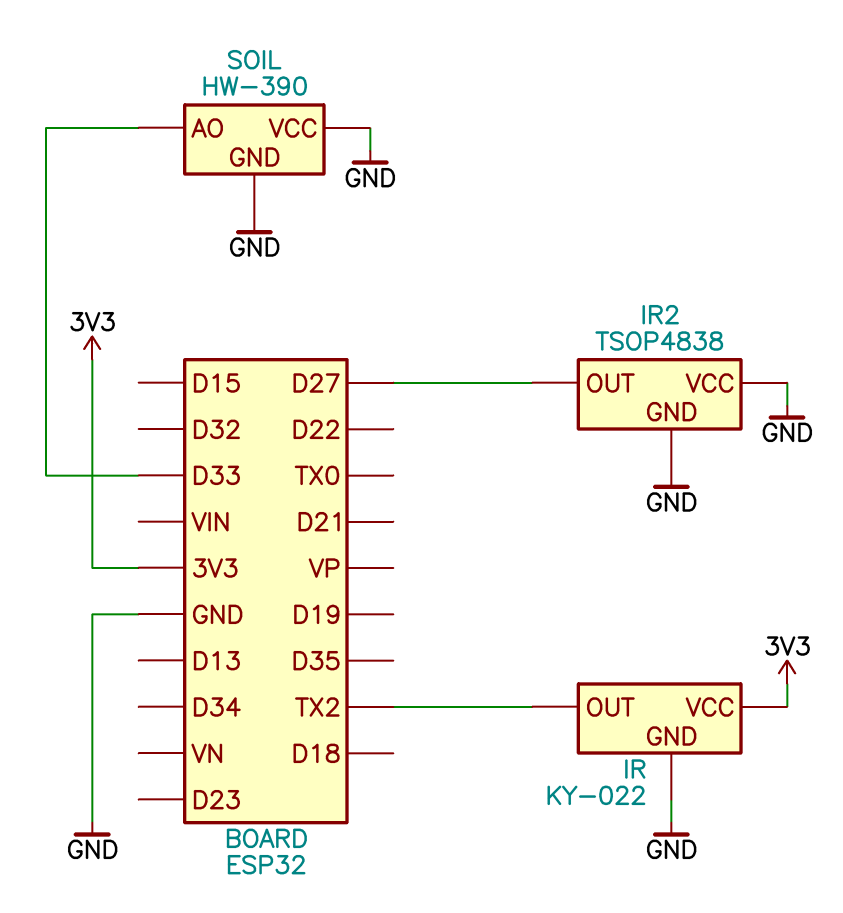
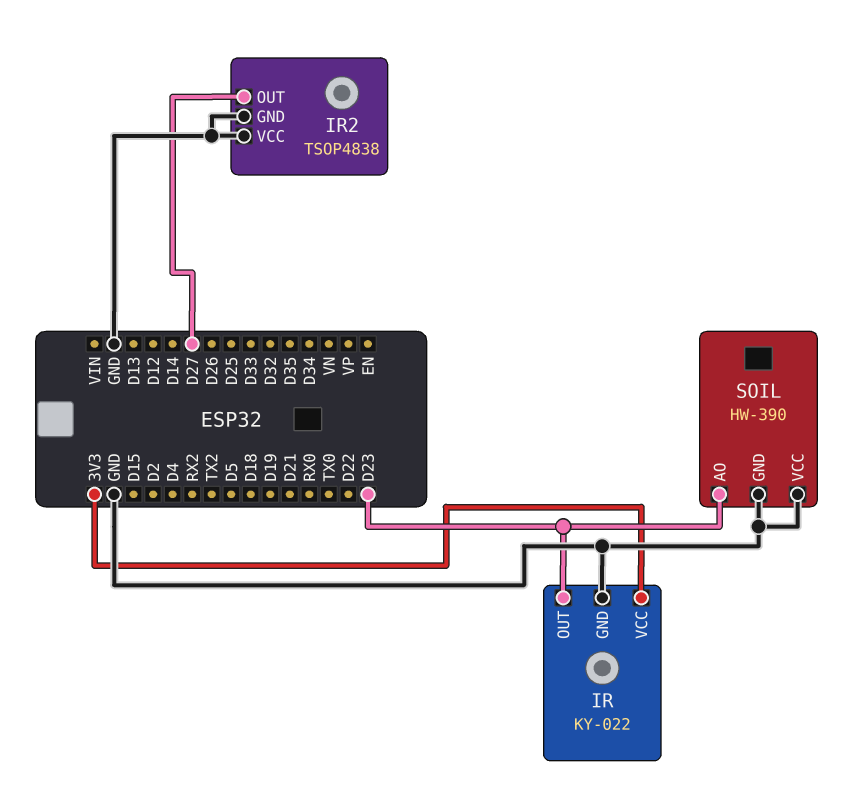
IR pin OUT: TX2 -> D23
SOIL pin AO: D33 -> D23

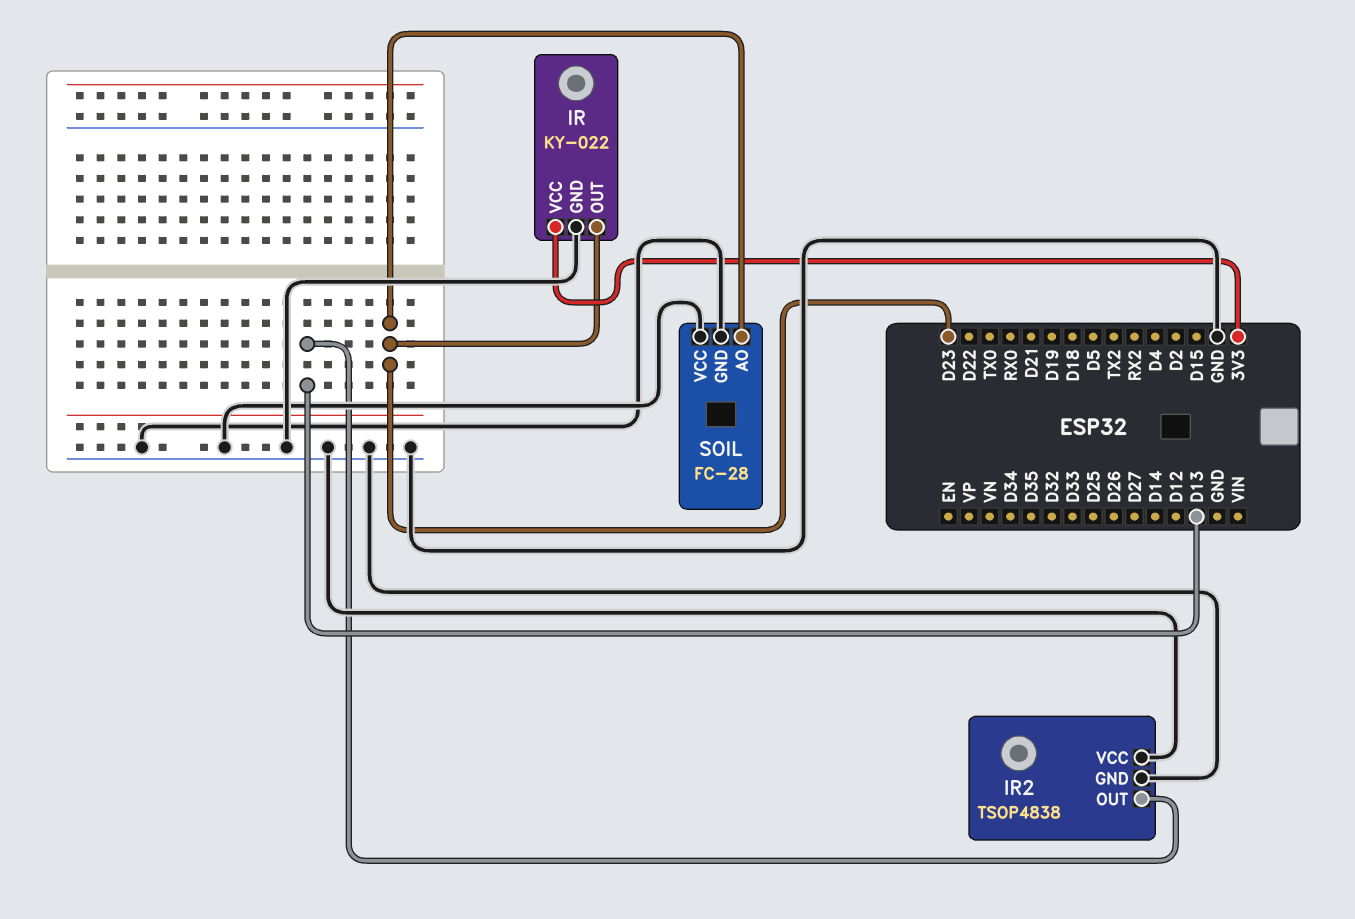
IR2 pin OUT: D27 -> D13
SOIL: HW-390 -> FC-28

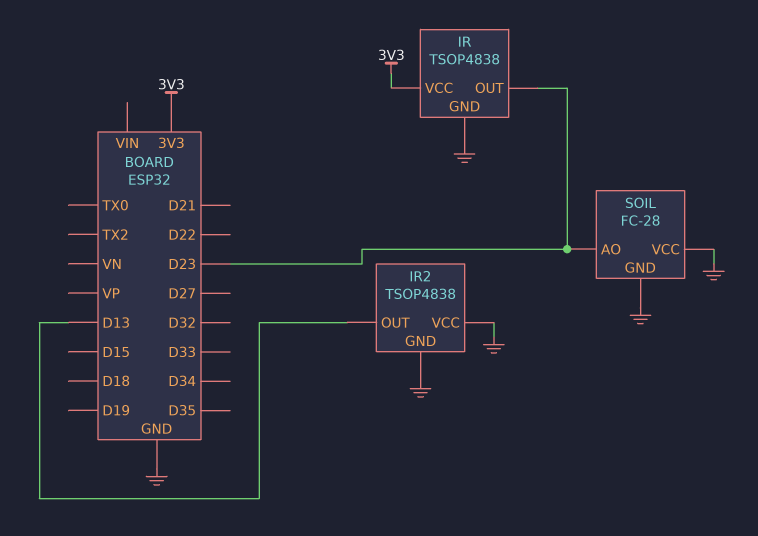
IR: KY-022 -> TSOP4838

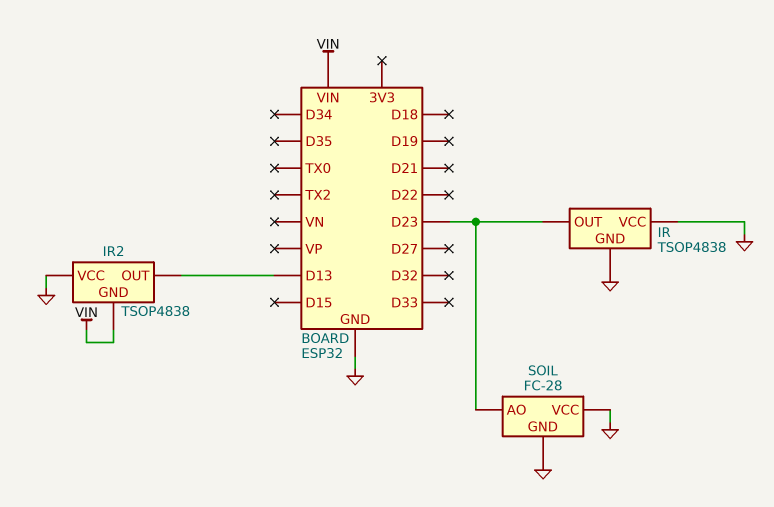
IR pin VCC: 3V3 -> GND
IR2 pin GND: GND -> VIN

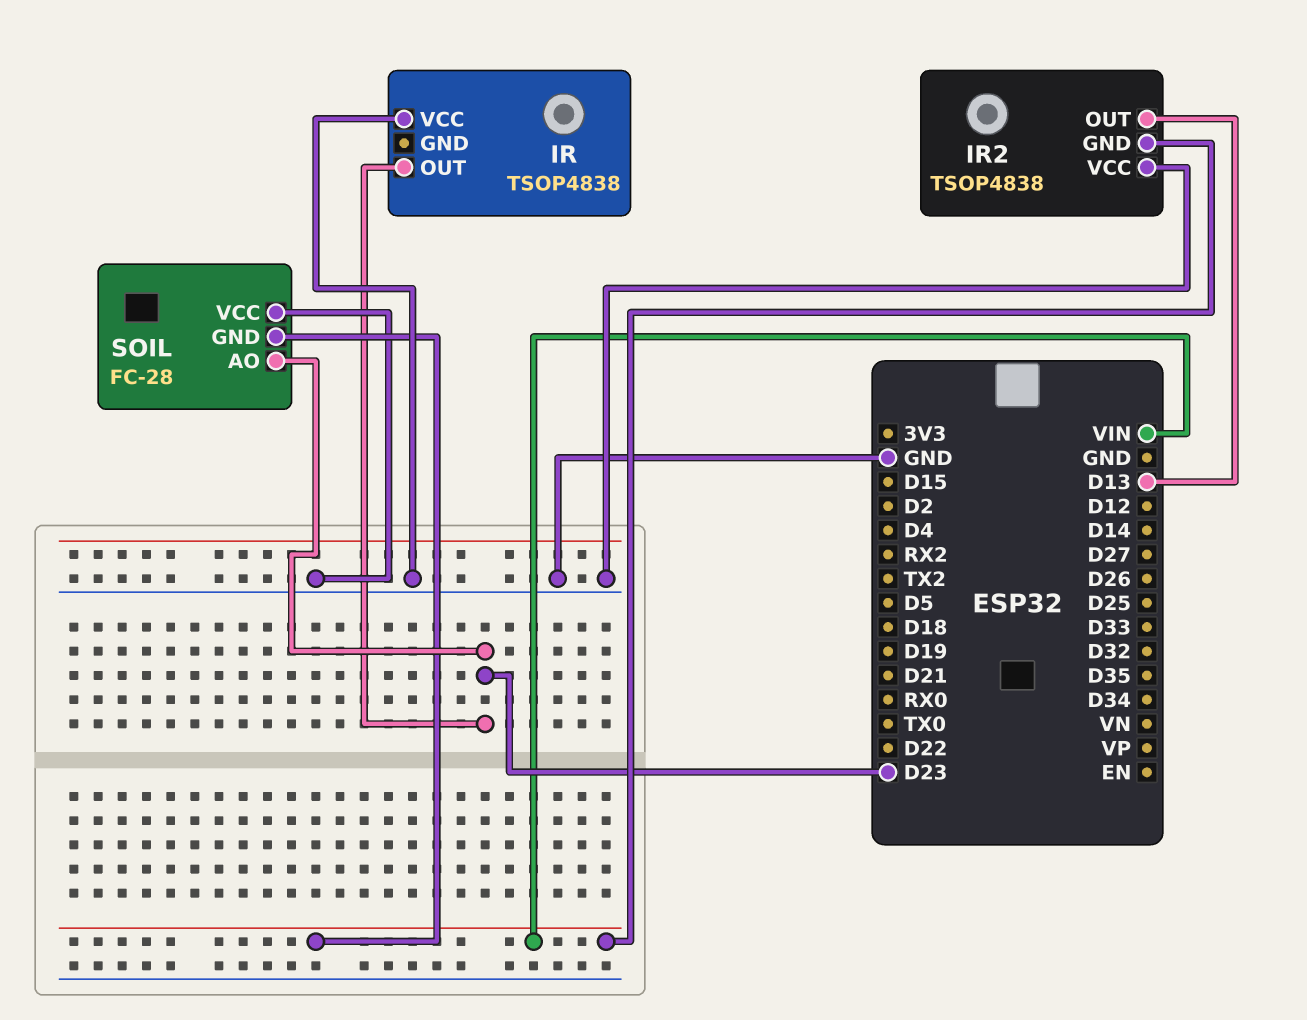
IR pin GND: GND -> none
SOIL pin GND: GND -> VIN

